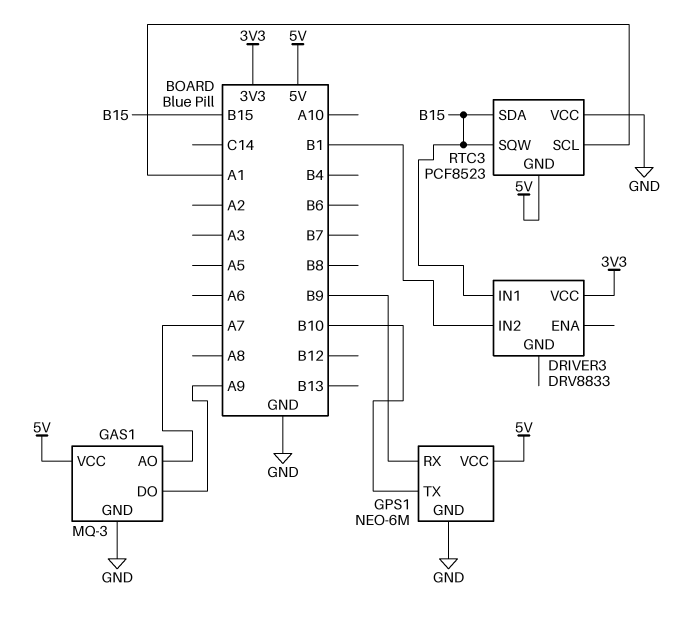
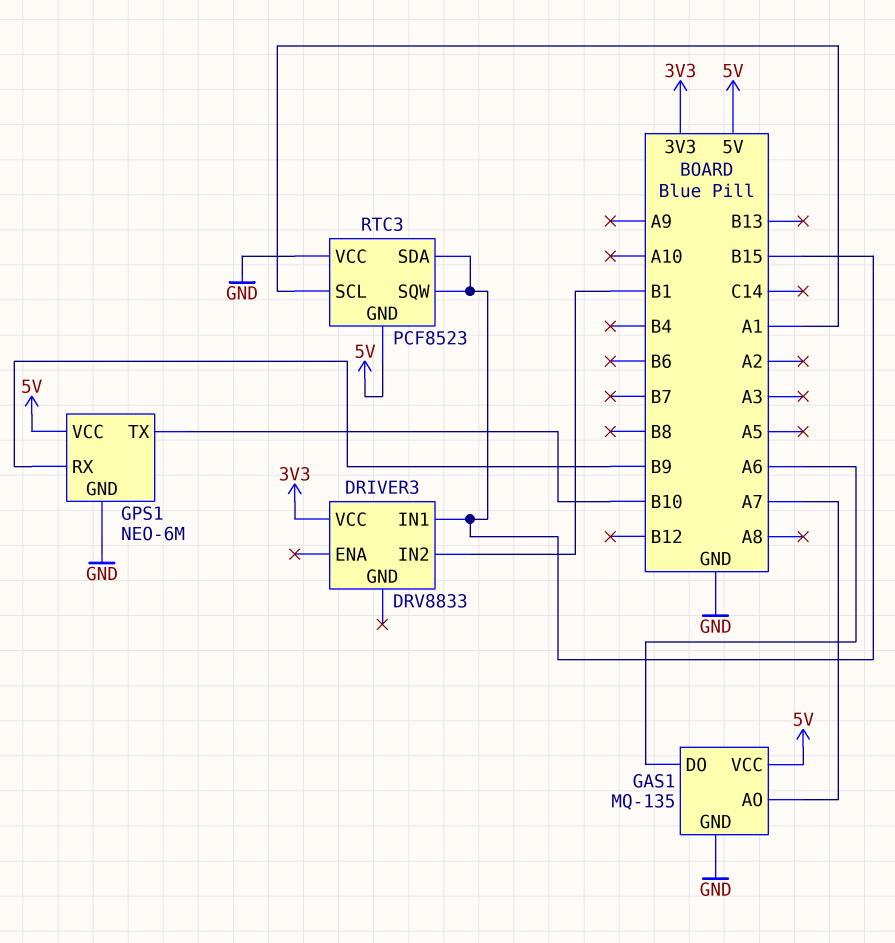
GAS1: MQ-3 -> MQ-135
GAS1 pin DO: A9 -> A6

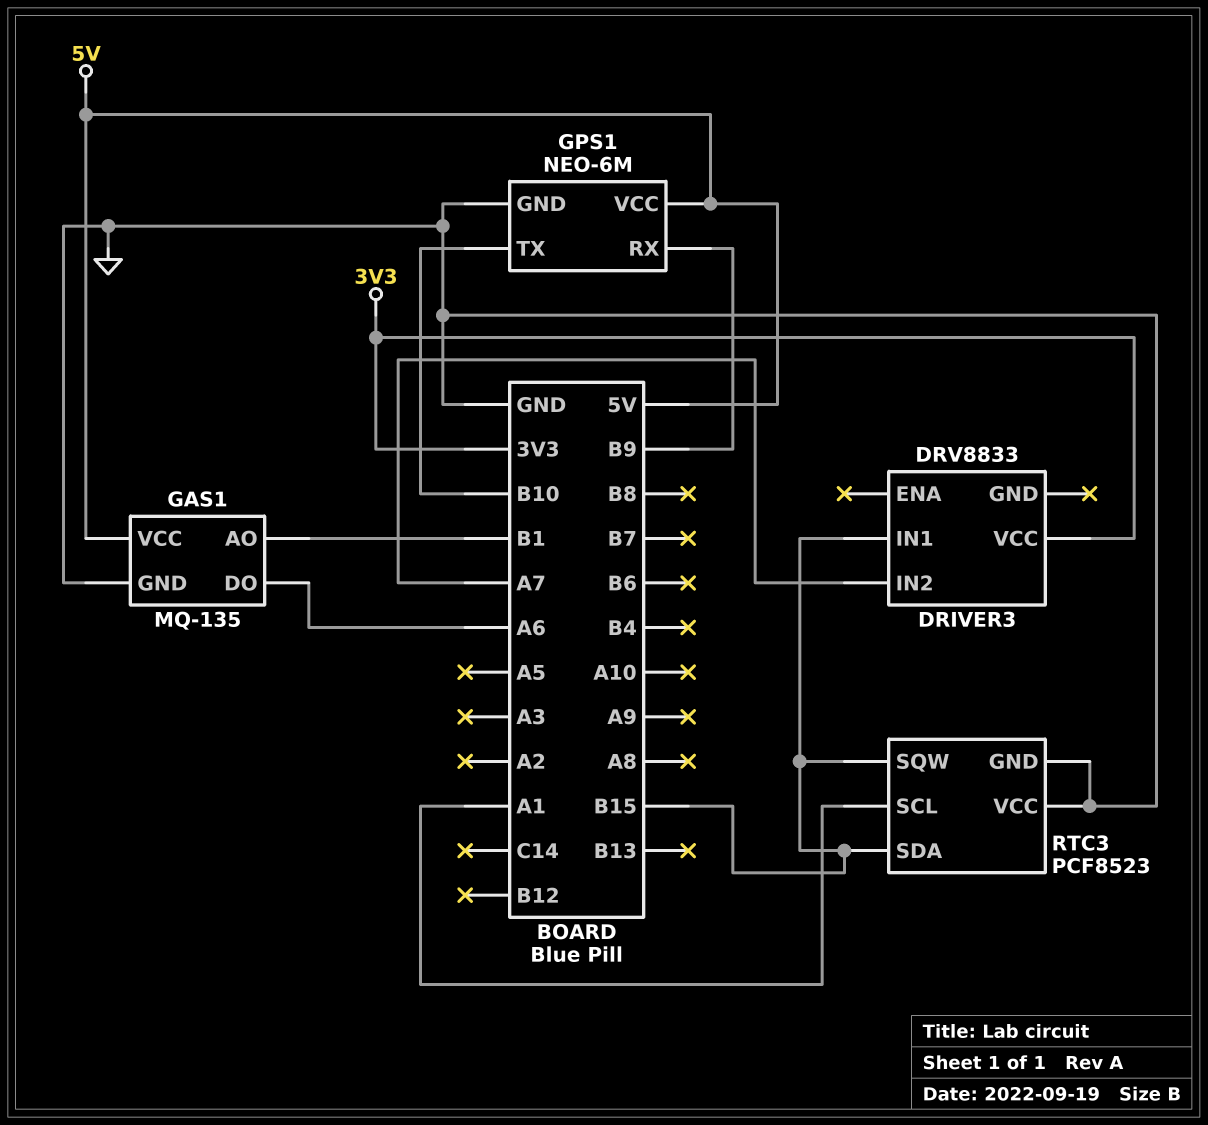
DRIVER3 pin IN2: B1 -> A7
GAS1 pin AO: A7 -> B1
RTC3 pin GND: 5V -> GND

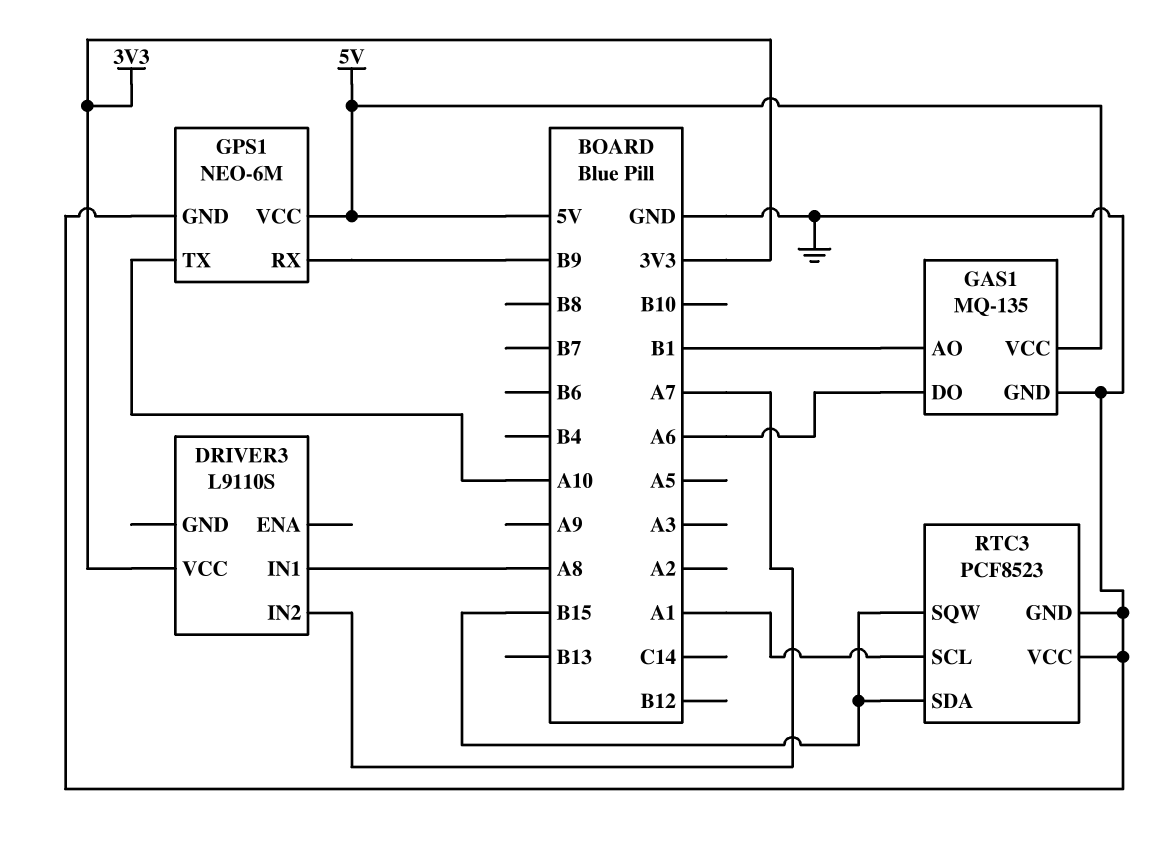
DRIVER3: DRV8833 -> L9110S
DRIVER3 pin IN1: B15 -> A8
GPS1 pin TX: B10 -> A10

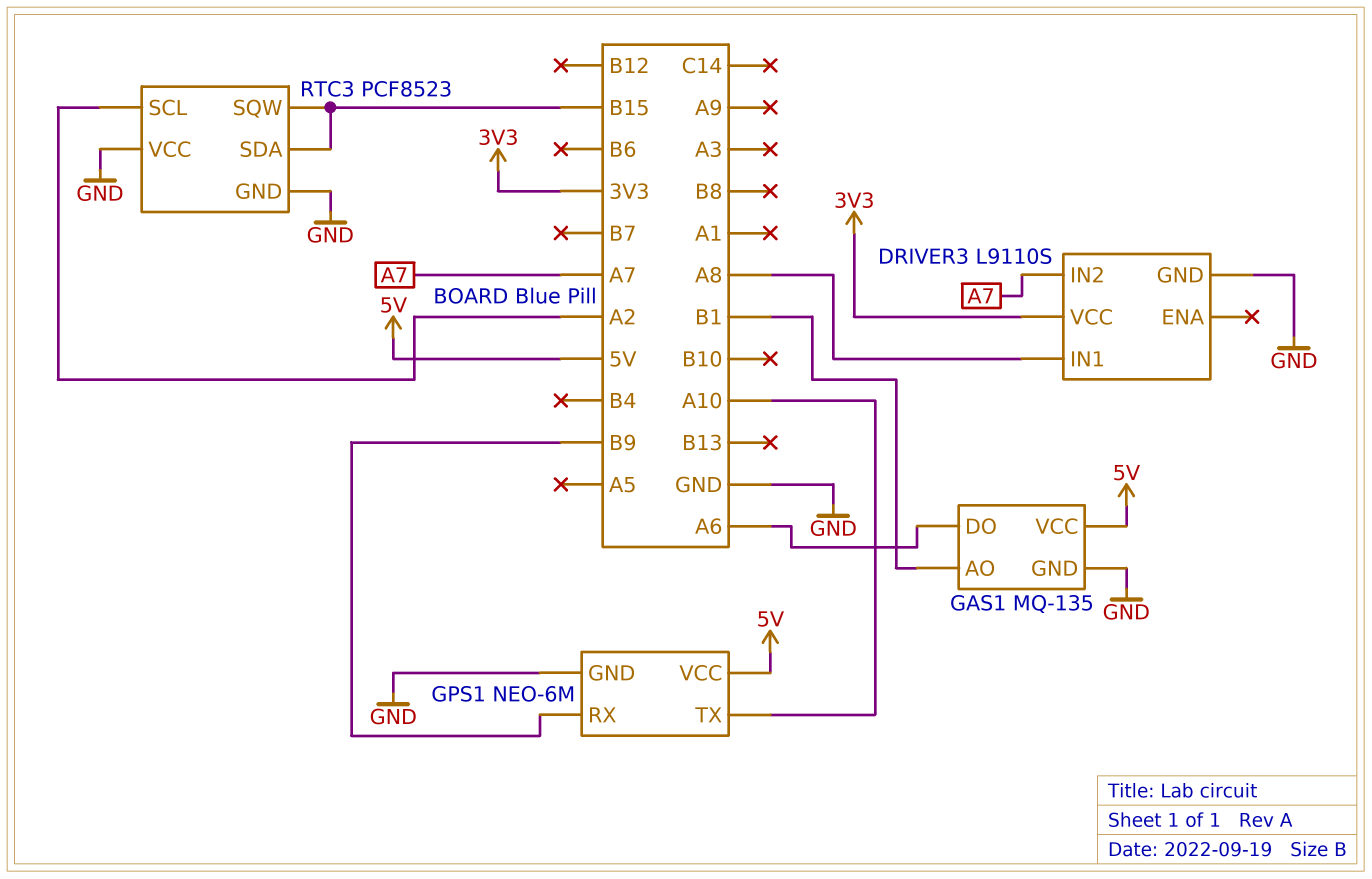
DRIVER3 pin GND: none -> GND
RTC3 pin SCL: A1 -> A2

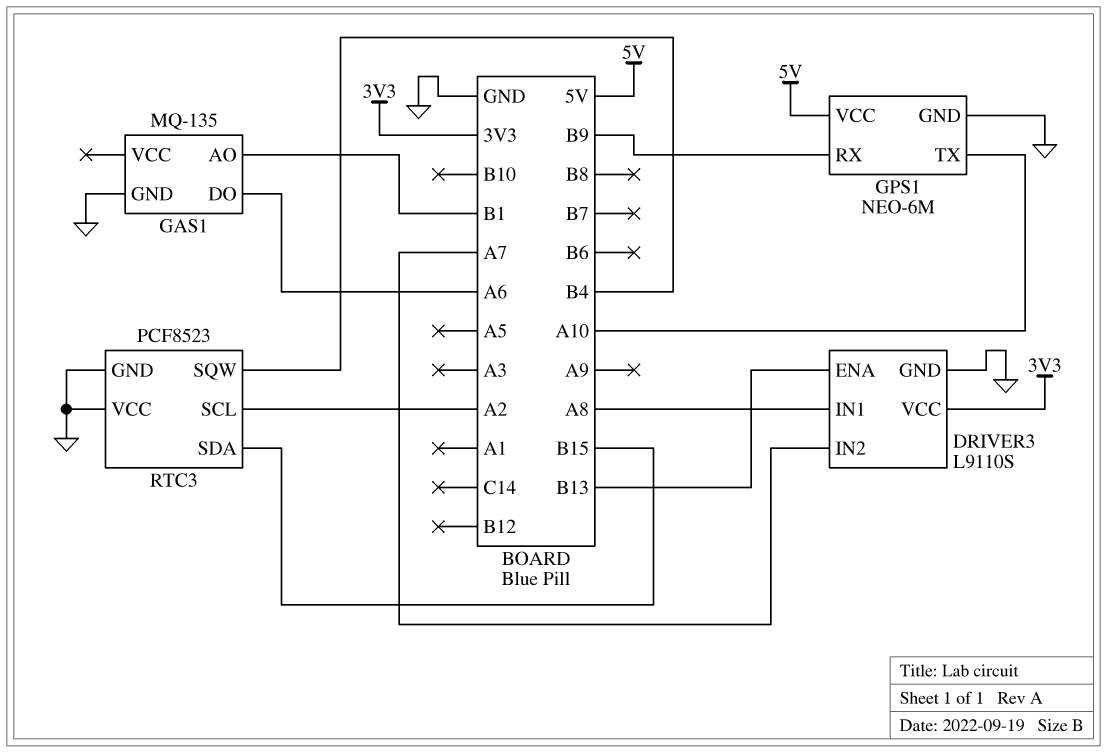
DRIVER3 pin ENA: none -> B13
GAS1 pin VCC: 5V -> none
RTC3 pin SQW: B15 -> B4

